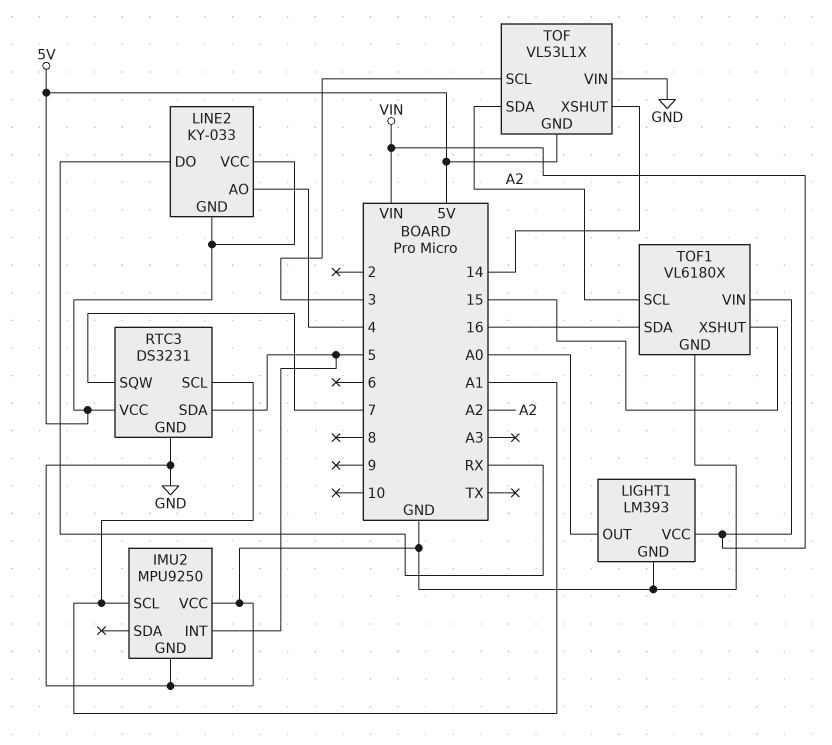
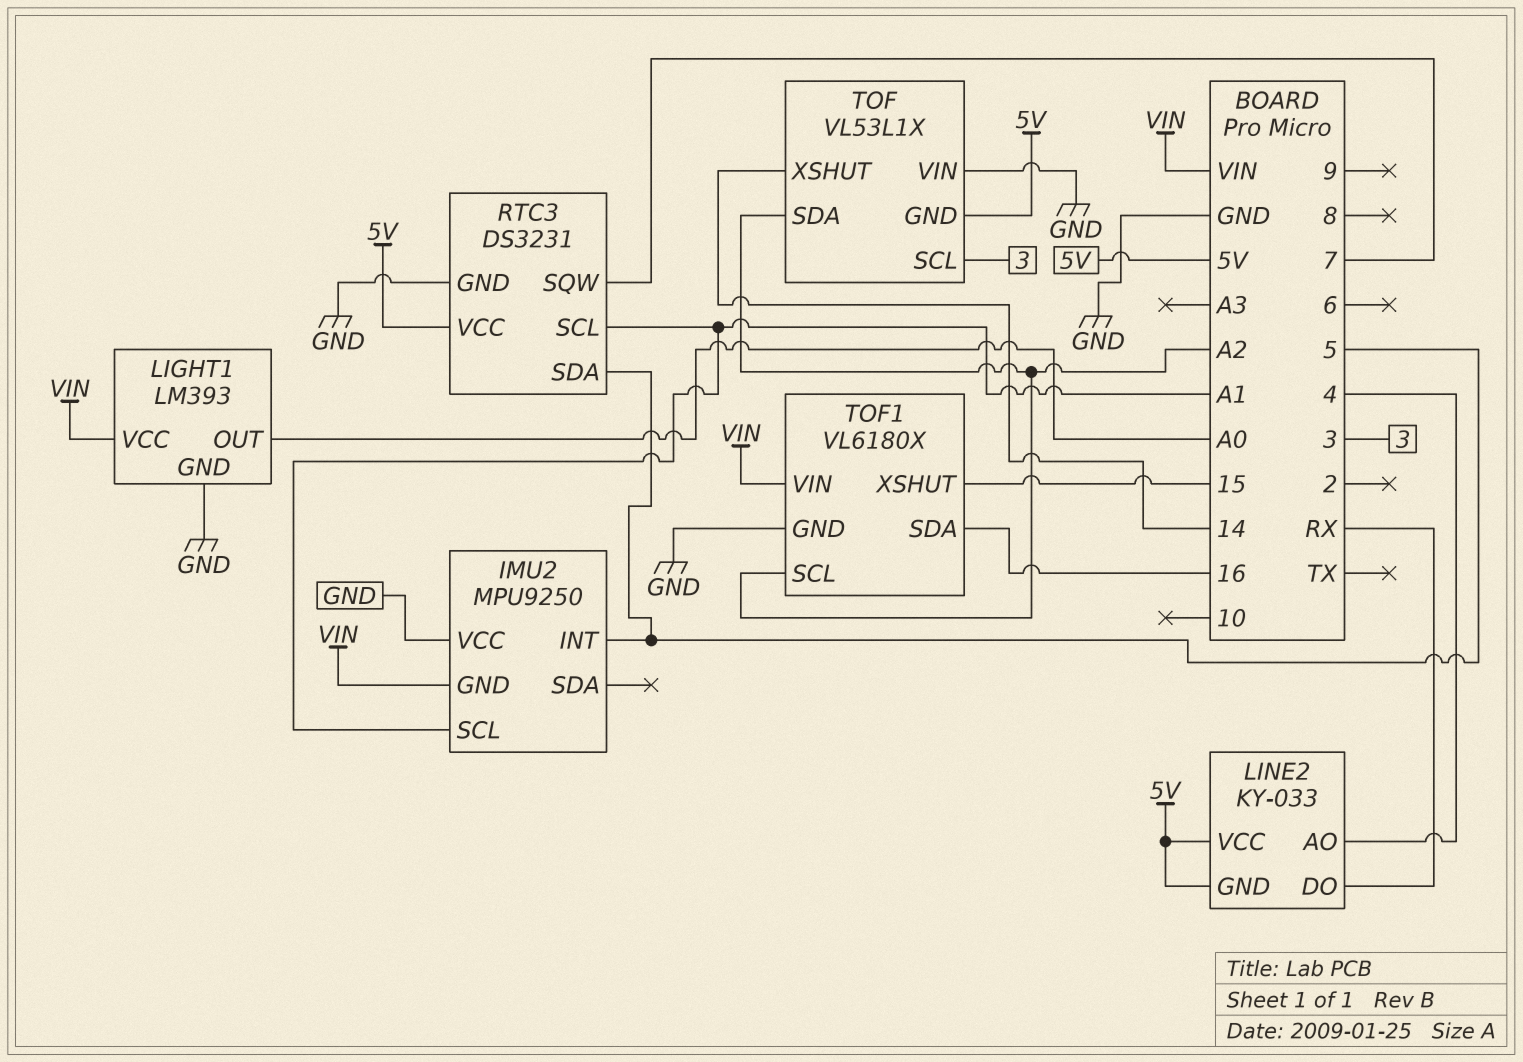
IMU2 pin GND: GND -> VIN

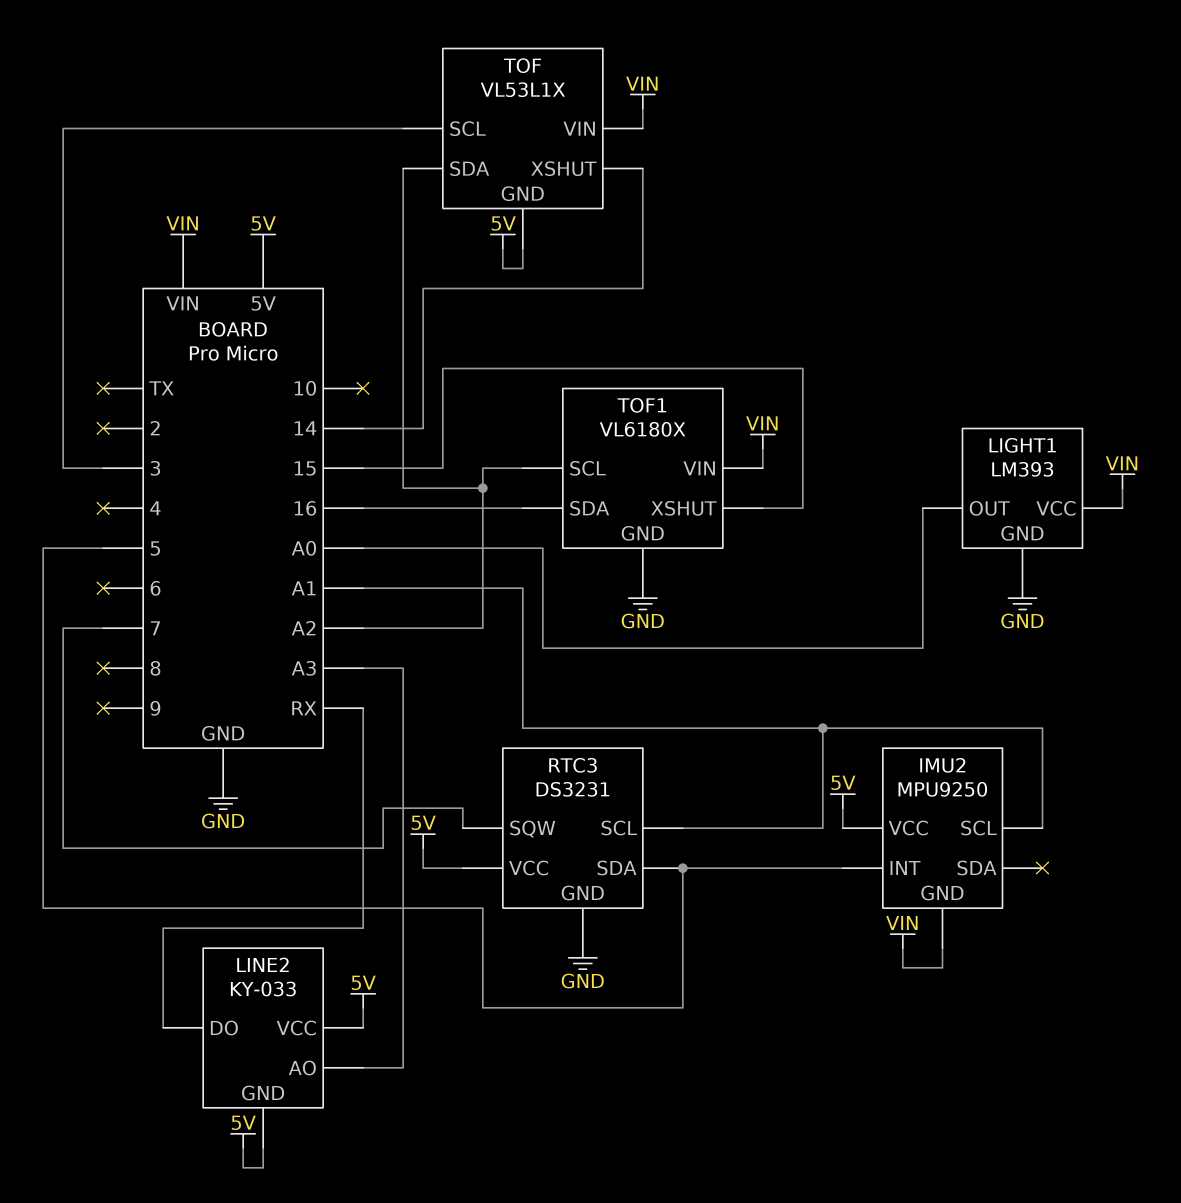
IMU2 pin VCC: GND -> 5V
LINE2 pin AO: 4 -> A3
TOF pin VIN: GND -> VIN

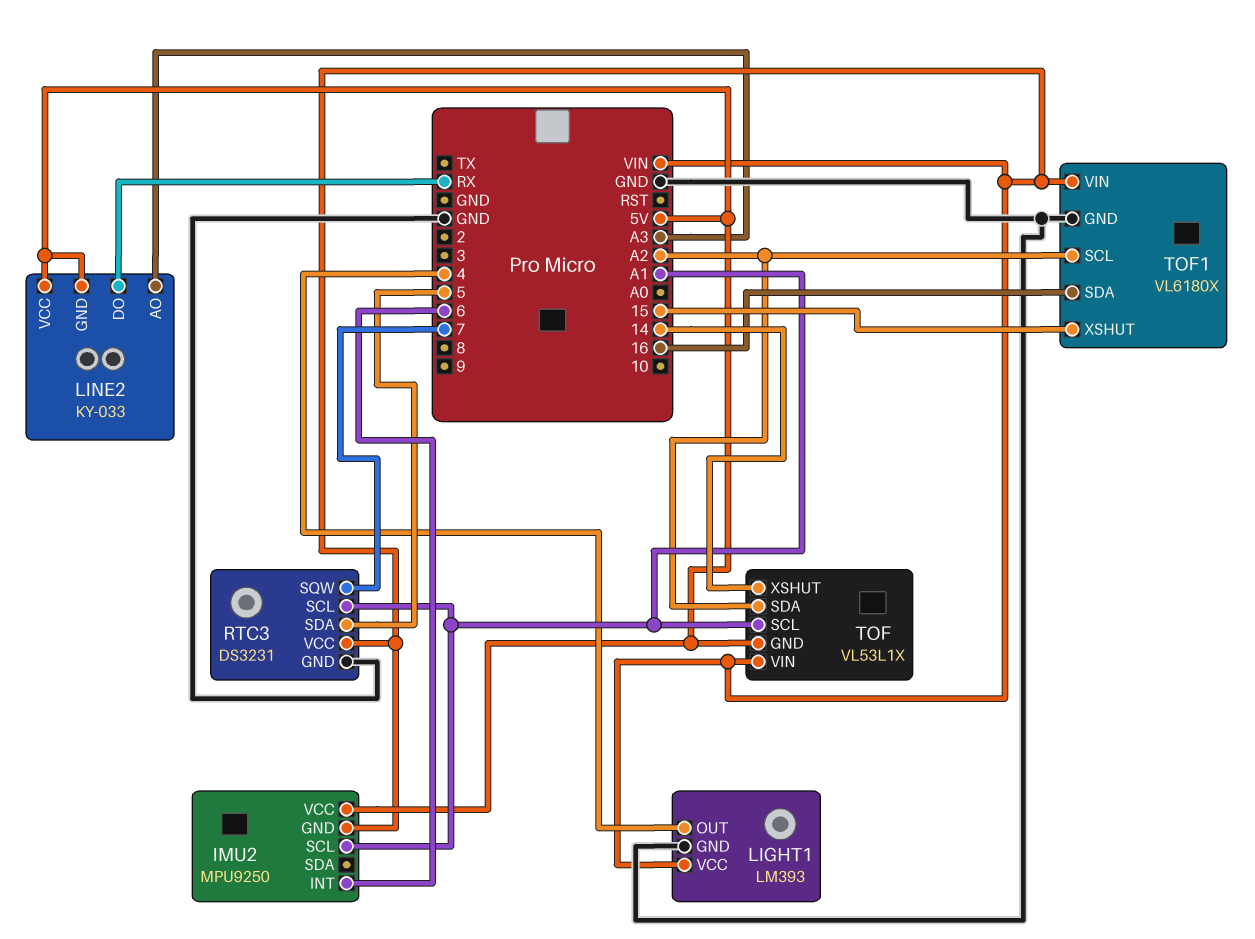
IMU2 pin INT: 5 -> 6
LIGHT1 pin OUT: A0 -> 4
RTC3 pin VCC: 5V -> VIN
TOF pin SCL: 3 -> A1

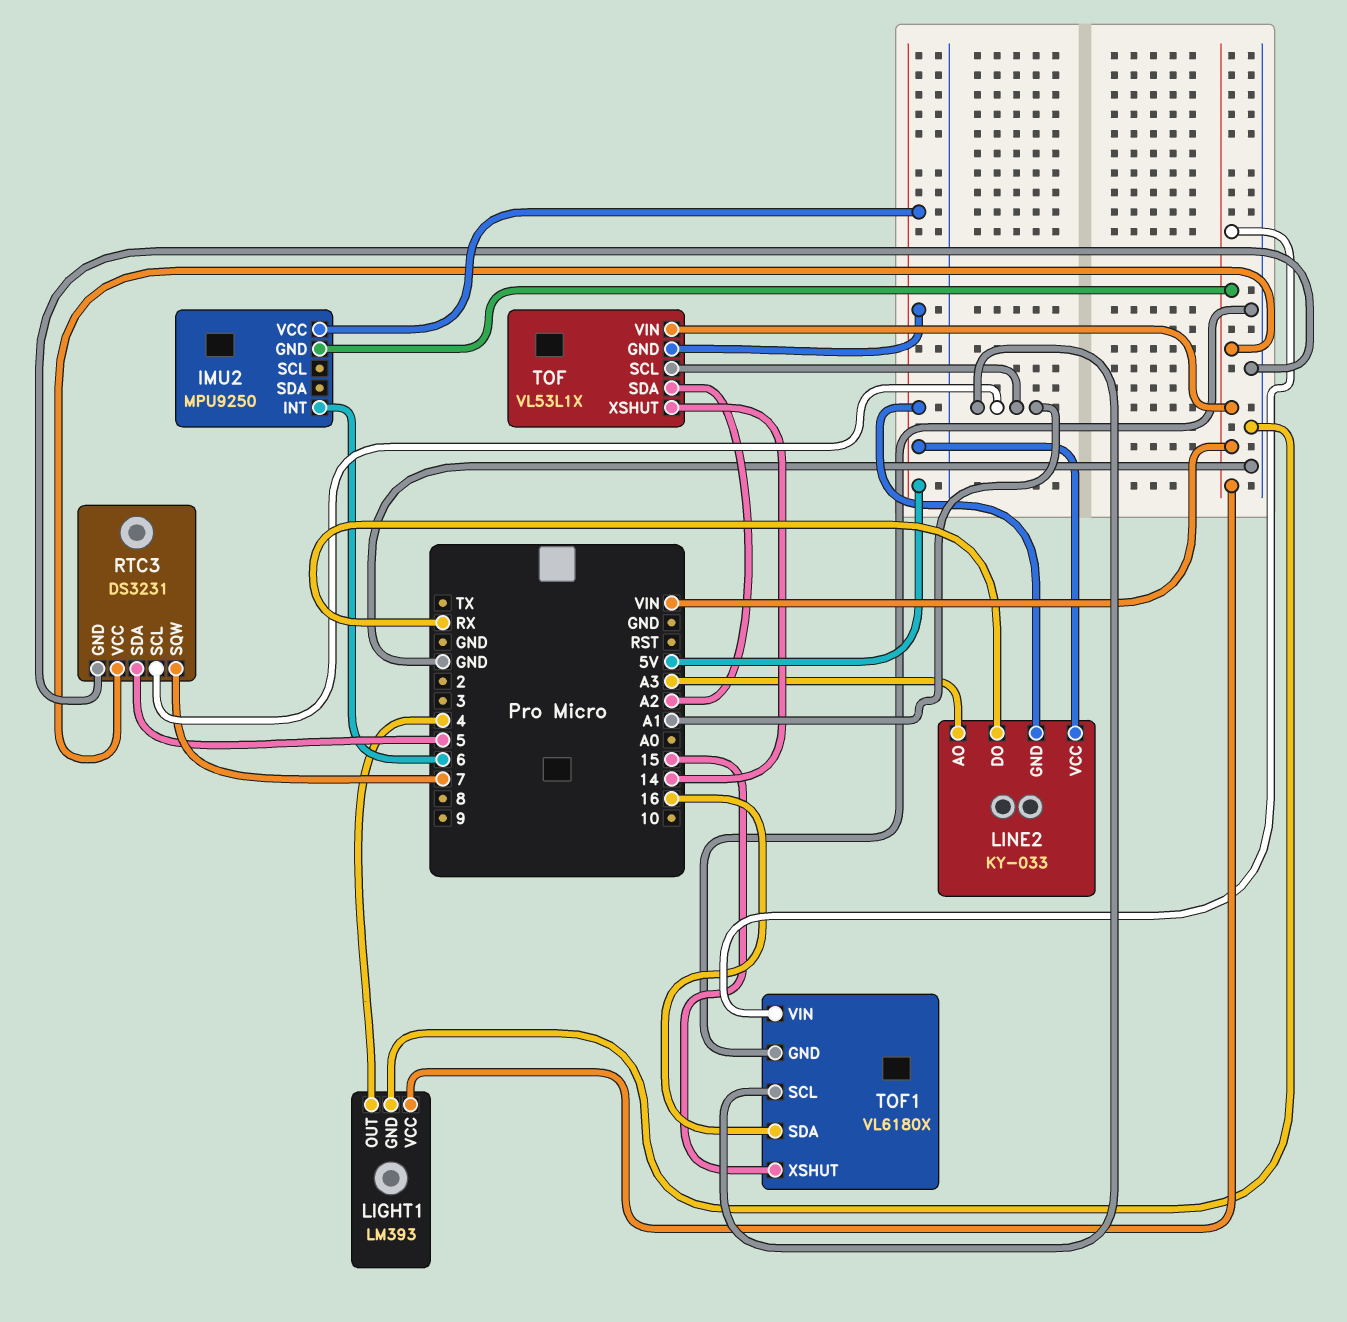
IMU2 pin SCL: A1 -> none
TOF1 pin SCL: A2 -> A1

